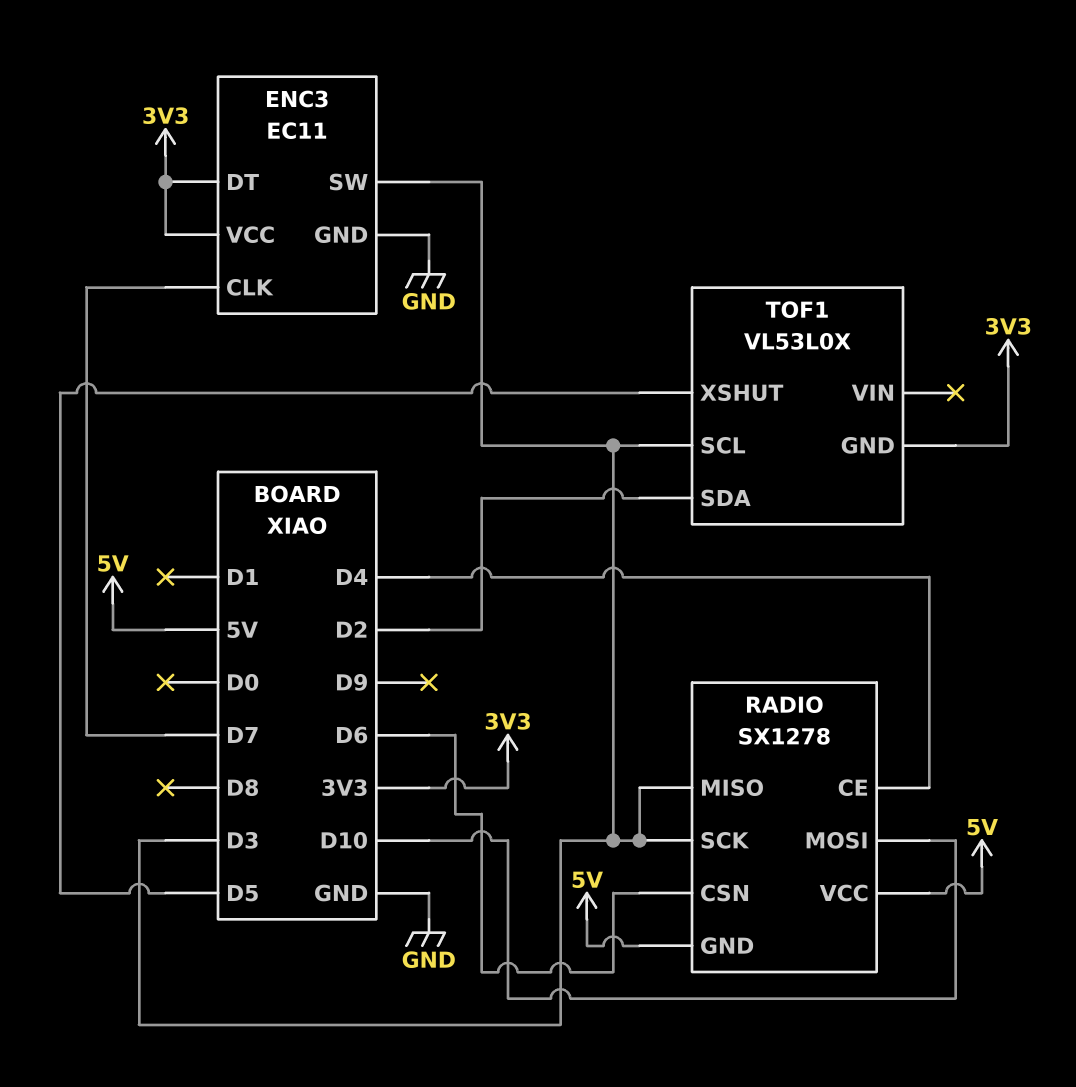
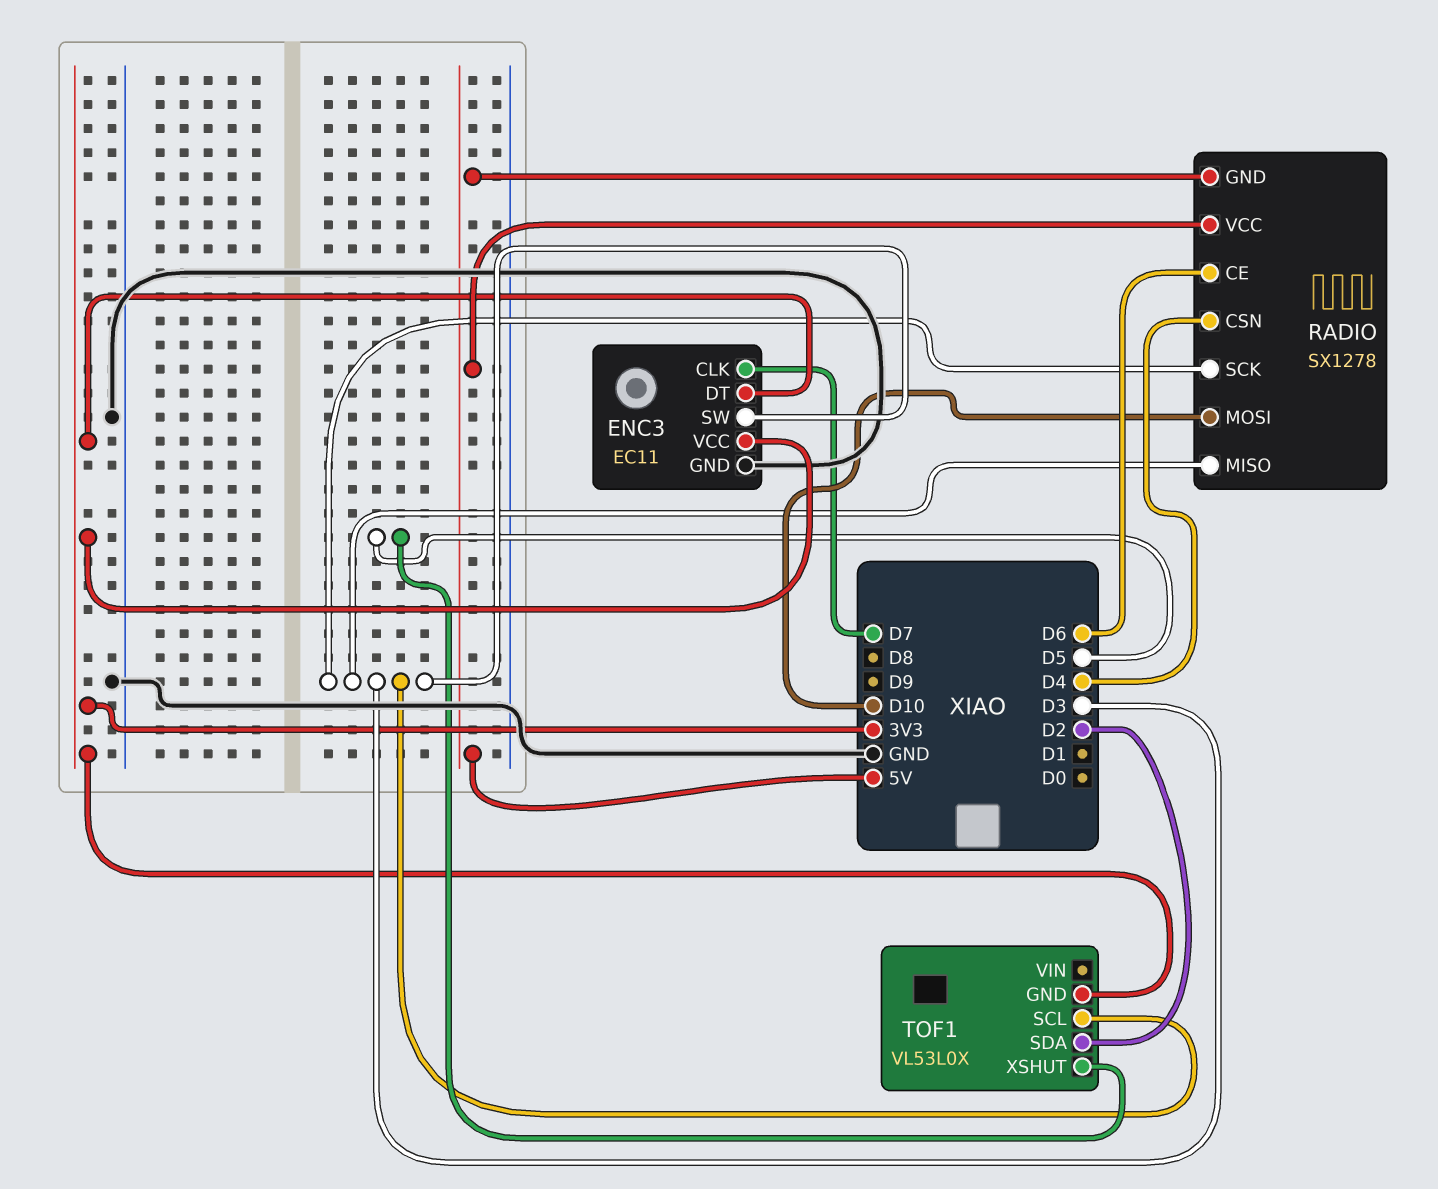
RADIO pin CE: D4 -> D6
RADIO pin CSN: D6 -> D4

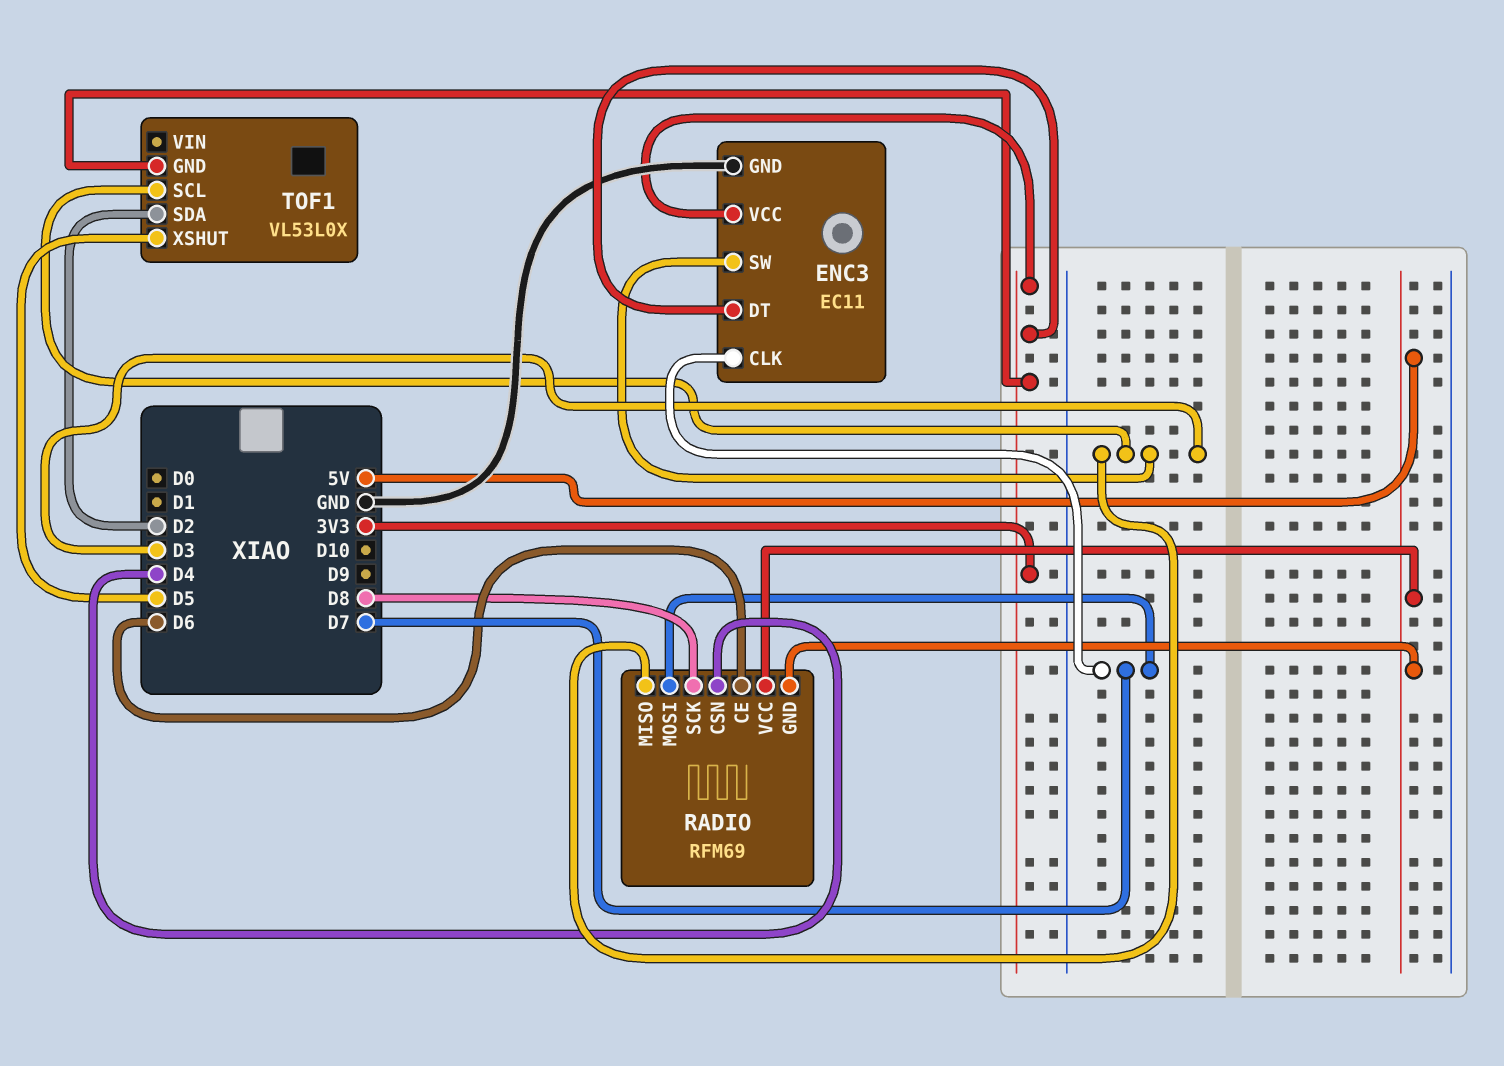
RADIO: SX1278 -> RFM69
RADIO pin MOSI: D10 -> D7
RADIO pin SCK: D3 -> D8

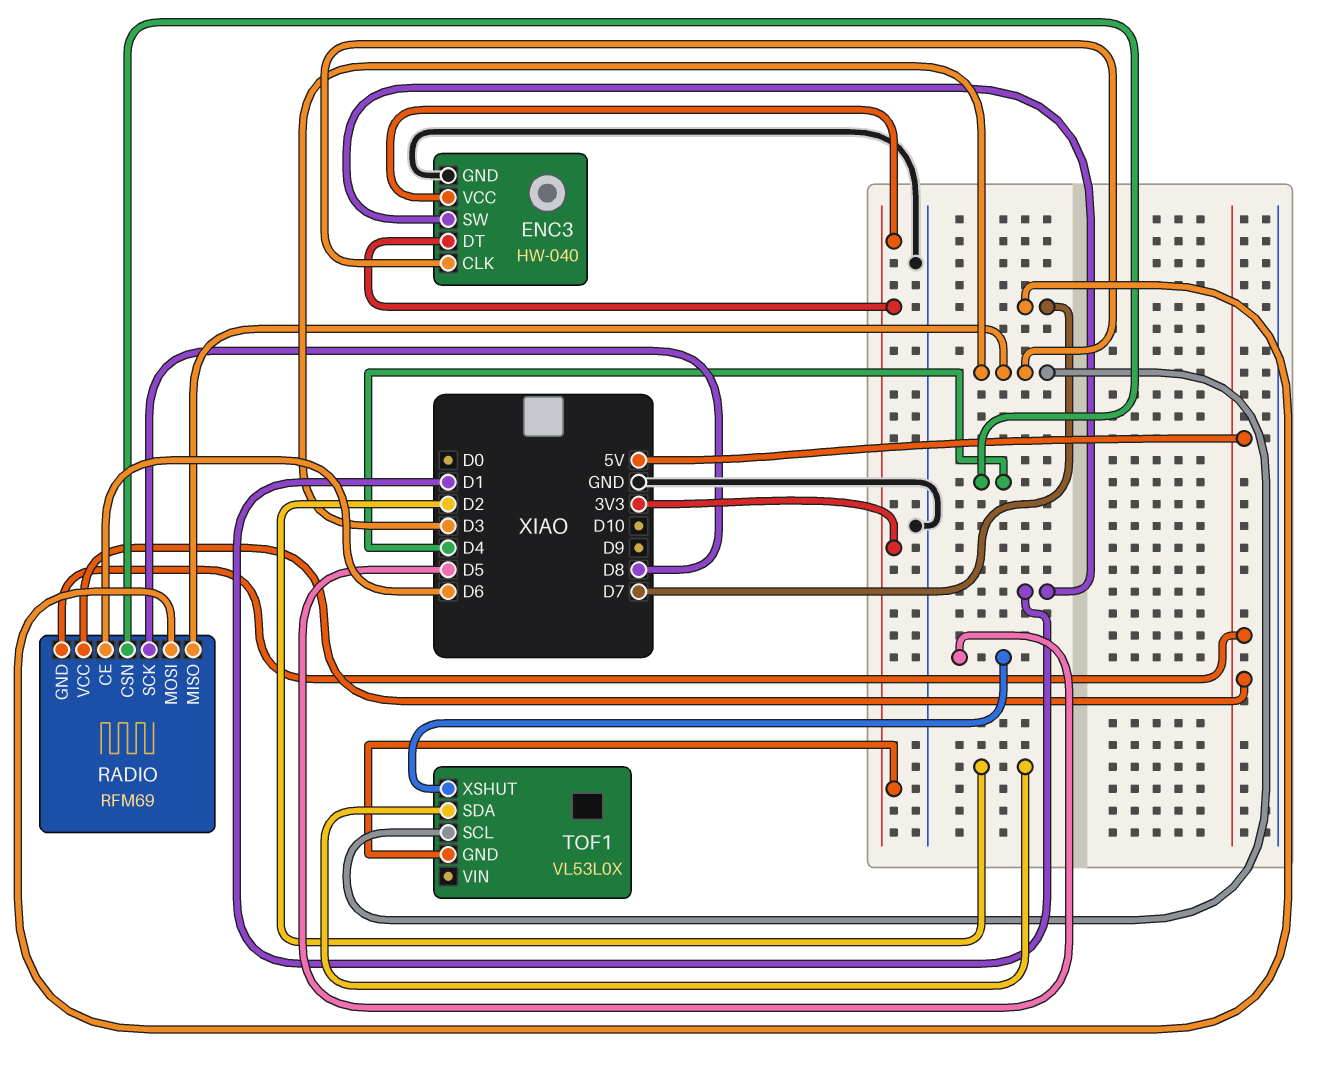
ENC3: EC11 -> HW-040
ENC3 pin CLK: D7 -> D3
ENC3 pin SW: D3 -> D1

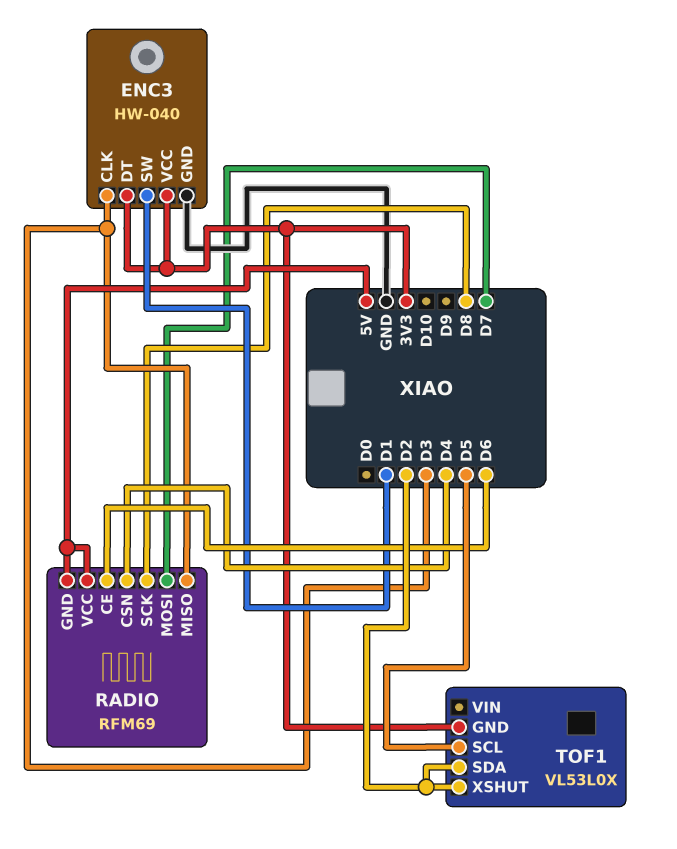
TOF1 pin SCL: D3 -> D5
TOF1 pin XSHUT: D5 -> D2

